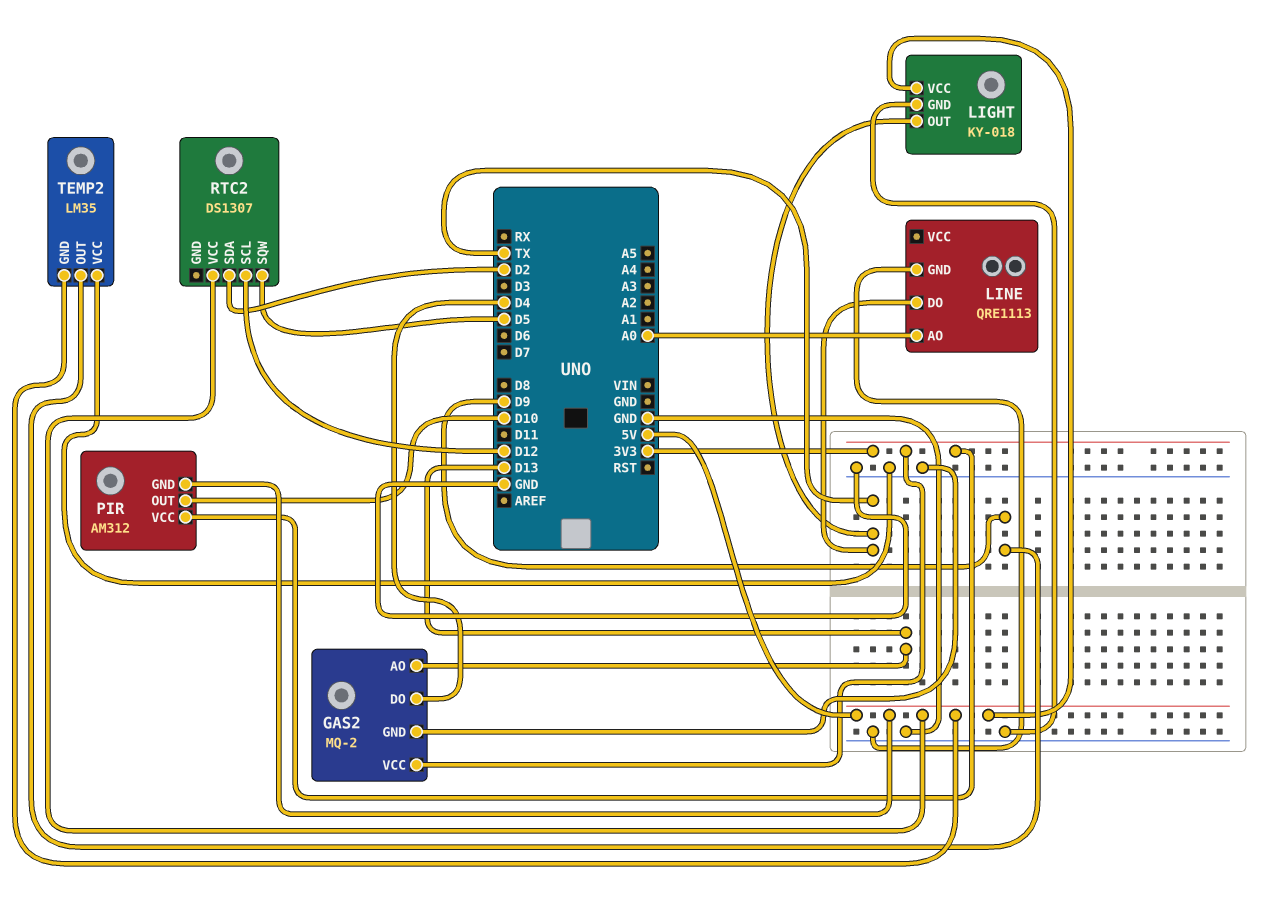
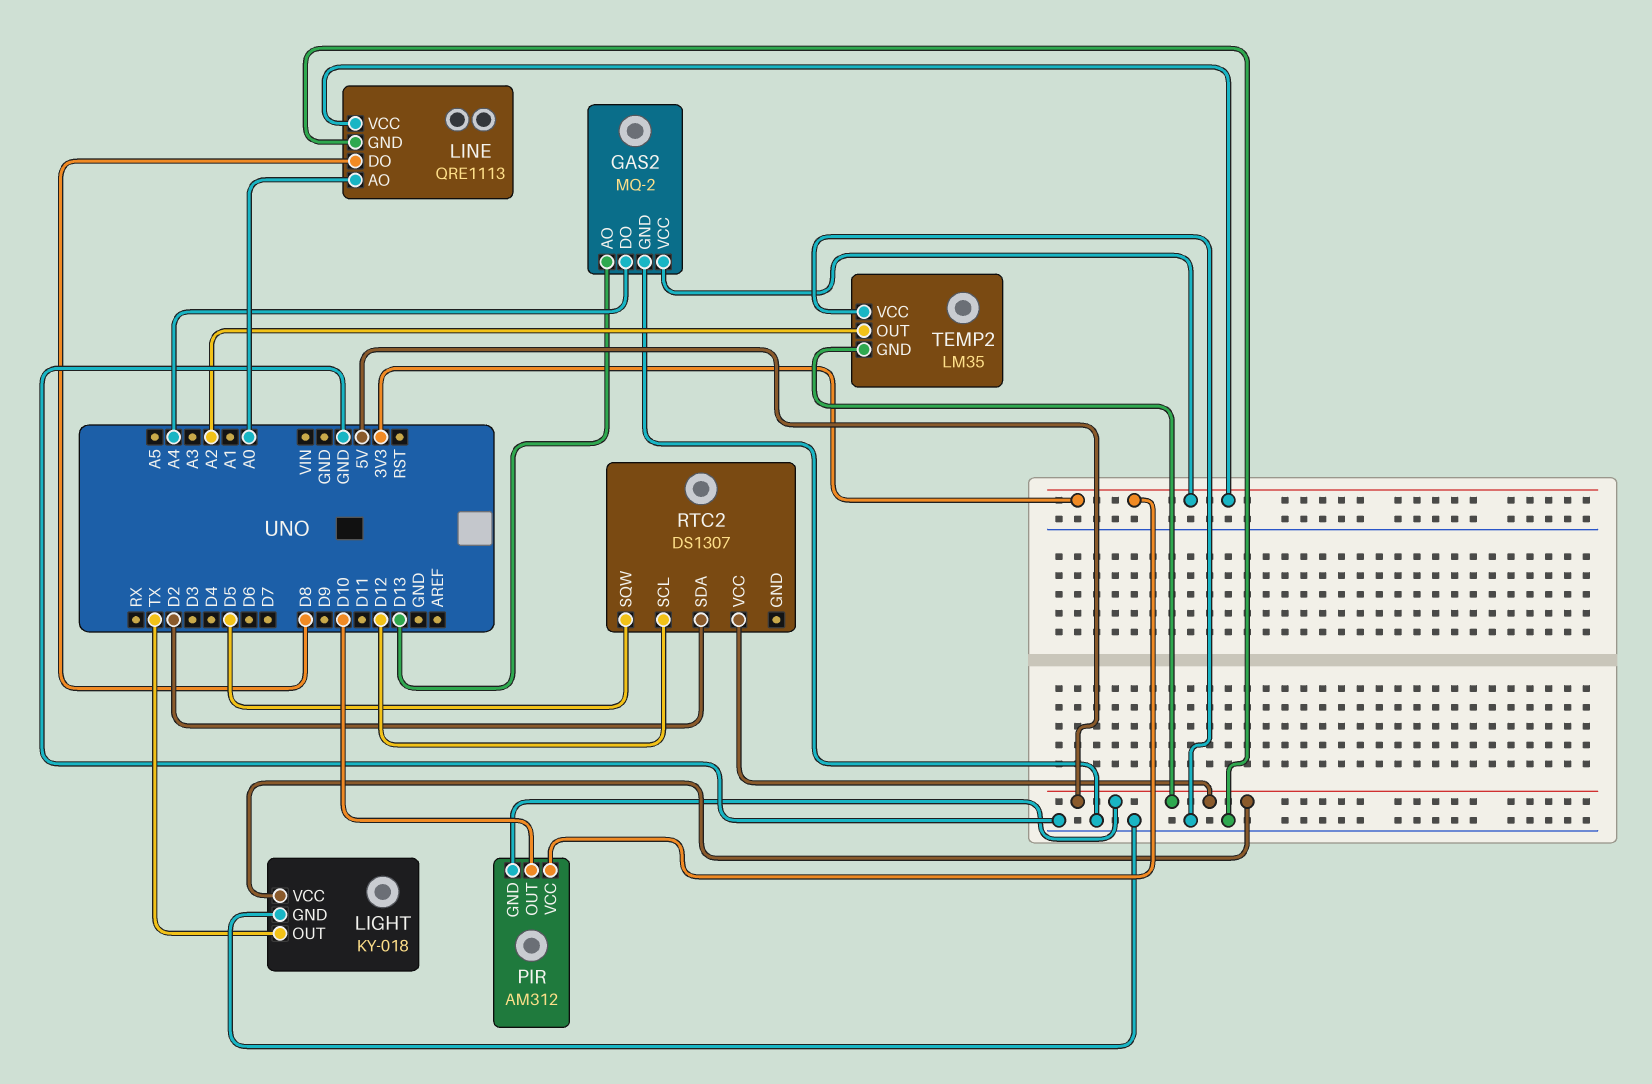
GAS2 pin DO: D4 -> A4
LINE pin DO: TX -> D8
LINE pin VCC: none -> 3V3
TEMP2 pin OUT: D9 -> A2

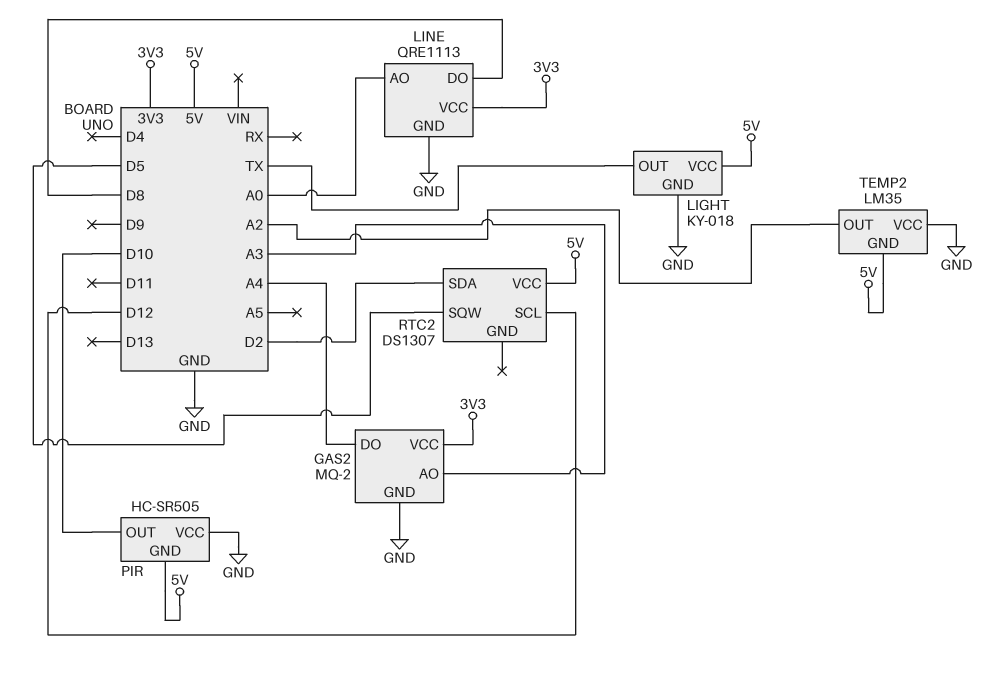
GAS2 pin AO: D13 -> A3
PIR: AM312 -> HC-SR505
PIR pin VCC: 3V3 -> GND

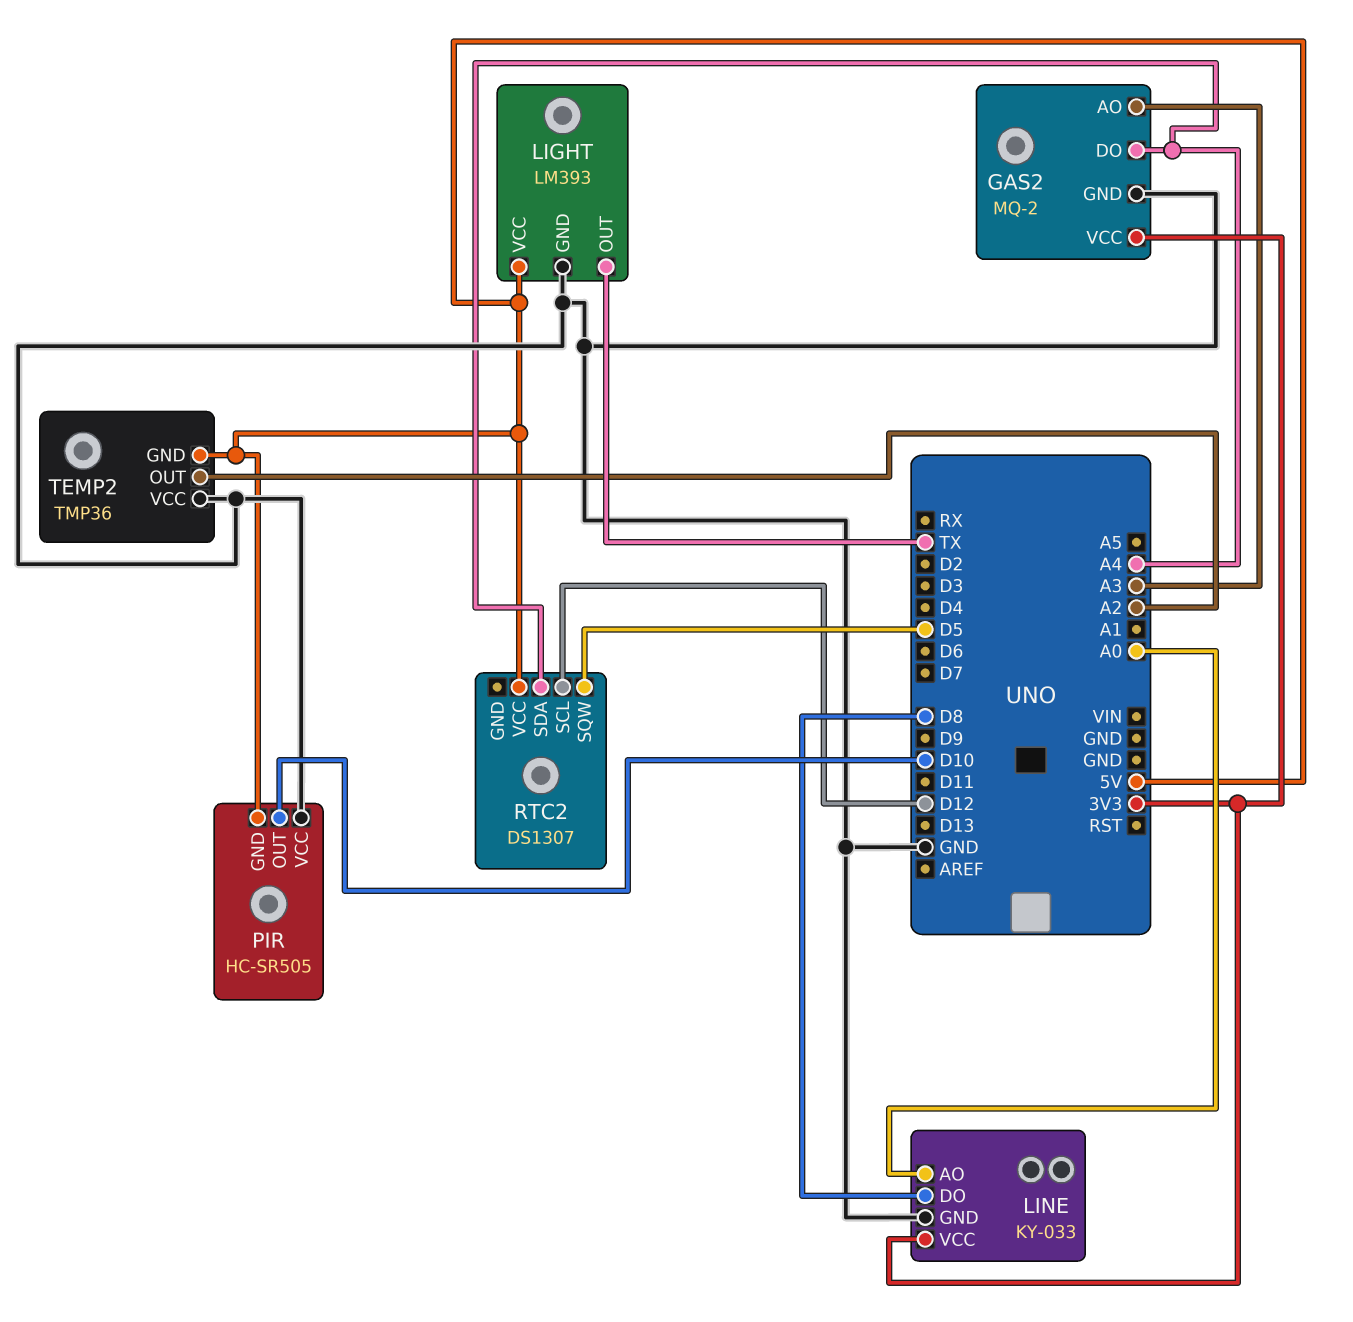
LIGHT: KY-018 -> LM393
LINE: QRE1113 -> KY-033
RTC2 pin SDA: D2 -> A4
TEMP2: LM35 -> TMP36

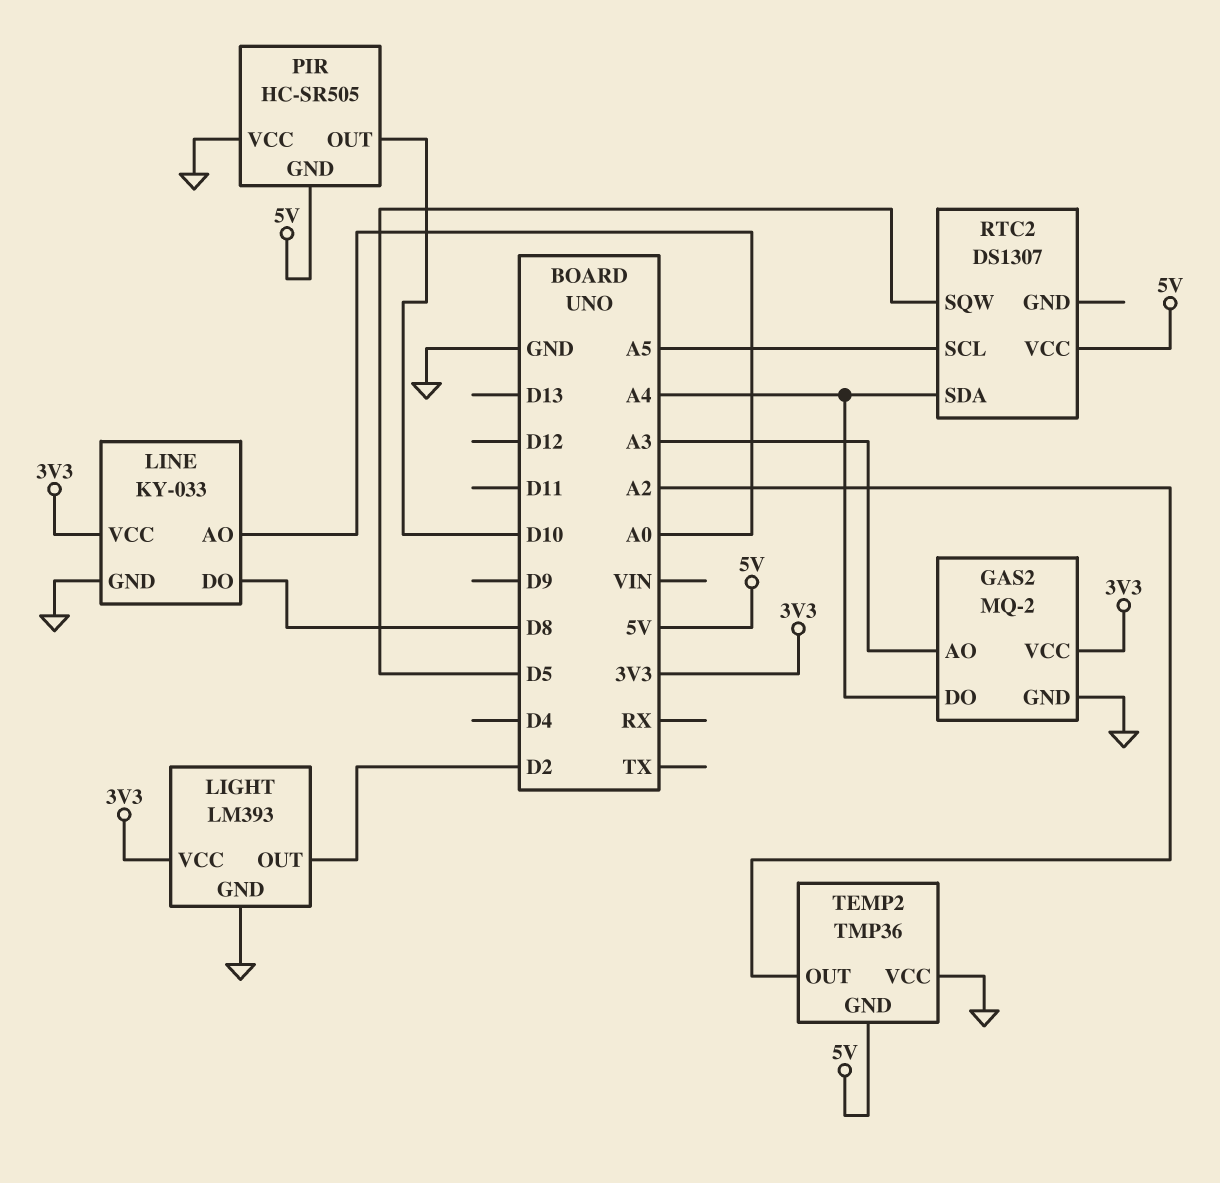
LIGHT pin OUT: TX -> D2
LIGHT pin VCC: 5V -> 3V3
RTC2 pin SCL: D12 -> A5

